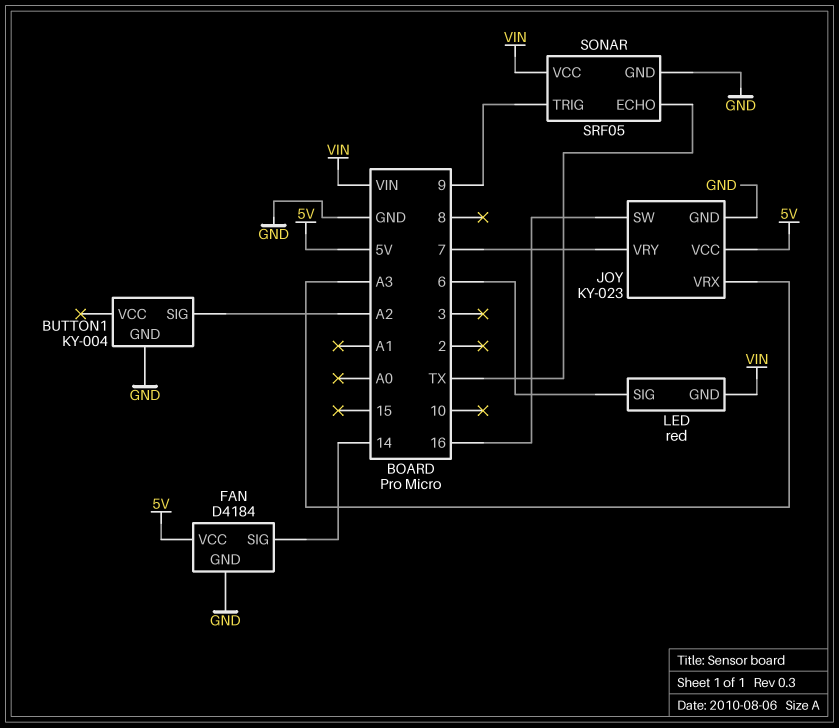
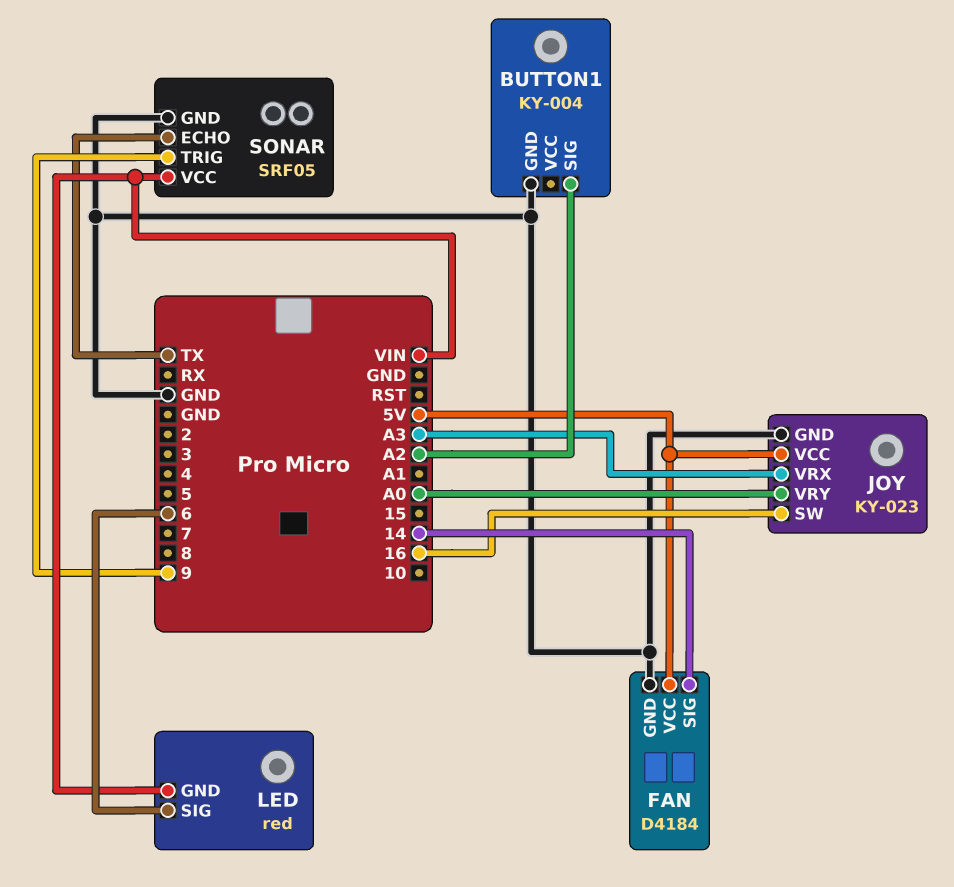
JOY pin VRY: 7 -> A0

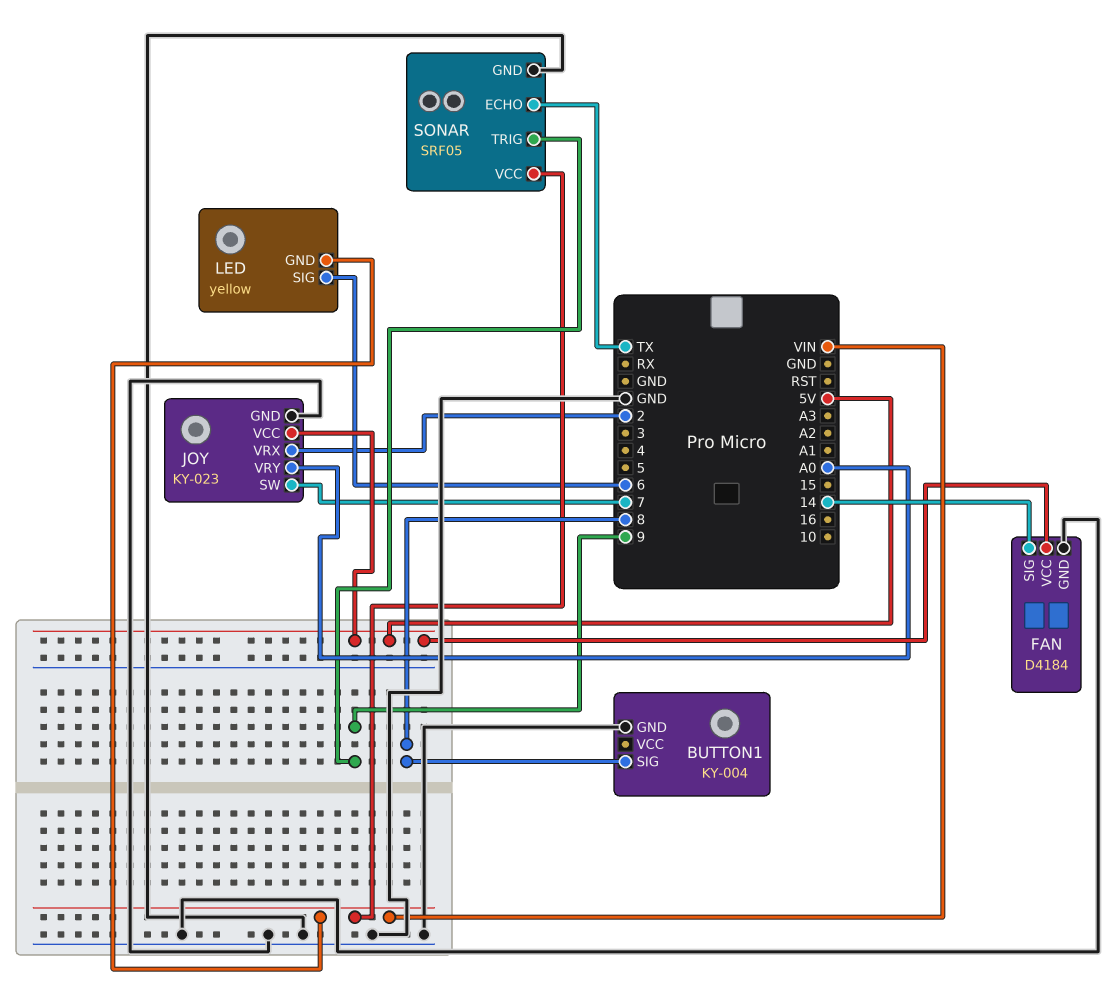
BUTTON1 pin SIG: A2 -> 8
JOY pin SW: 16 -> 7
JOY pin VRX: A3 -> 2
LED: red -> yellow

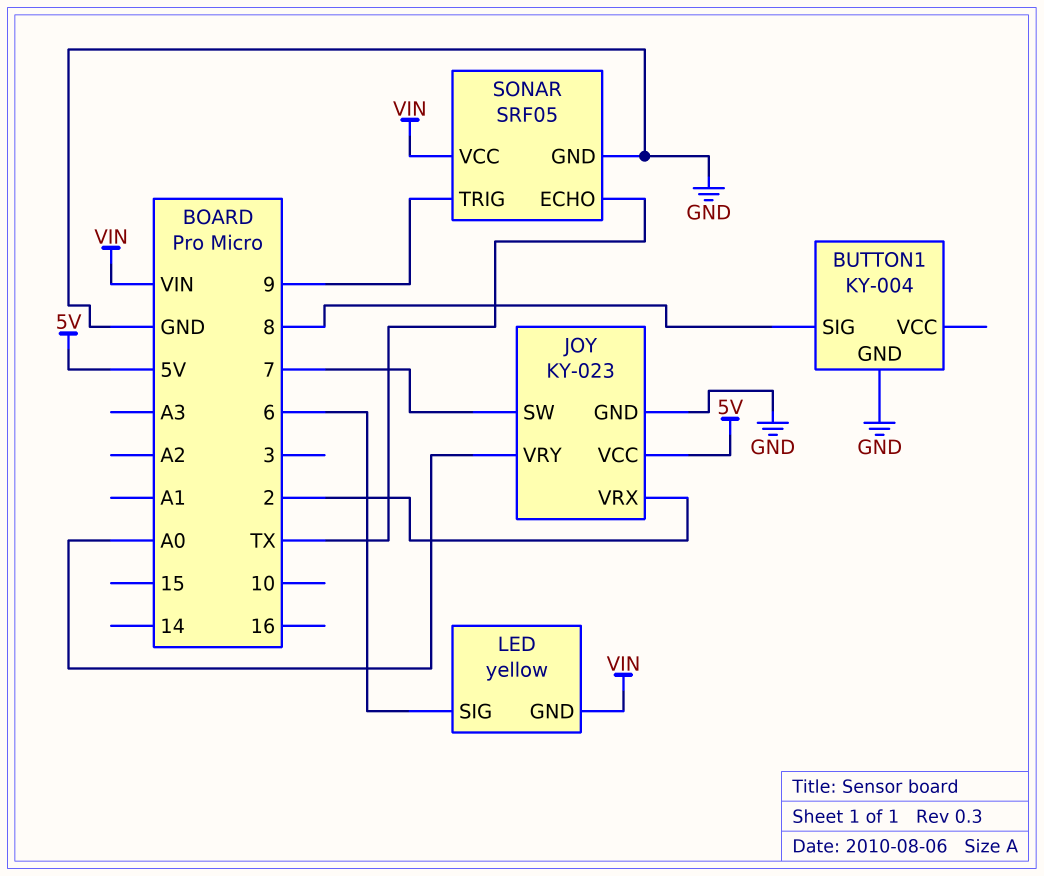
FAN: D4184 -> none
FAN pin GND: GND -> none
FAN pin SIG: 14 -> none
FAN pin VCC: 5V -> none

